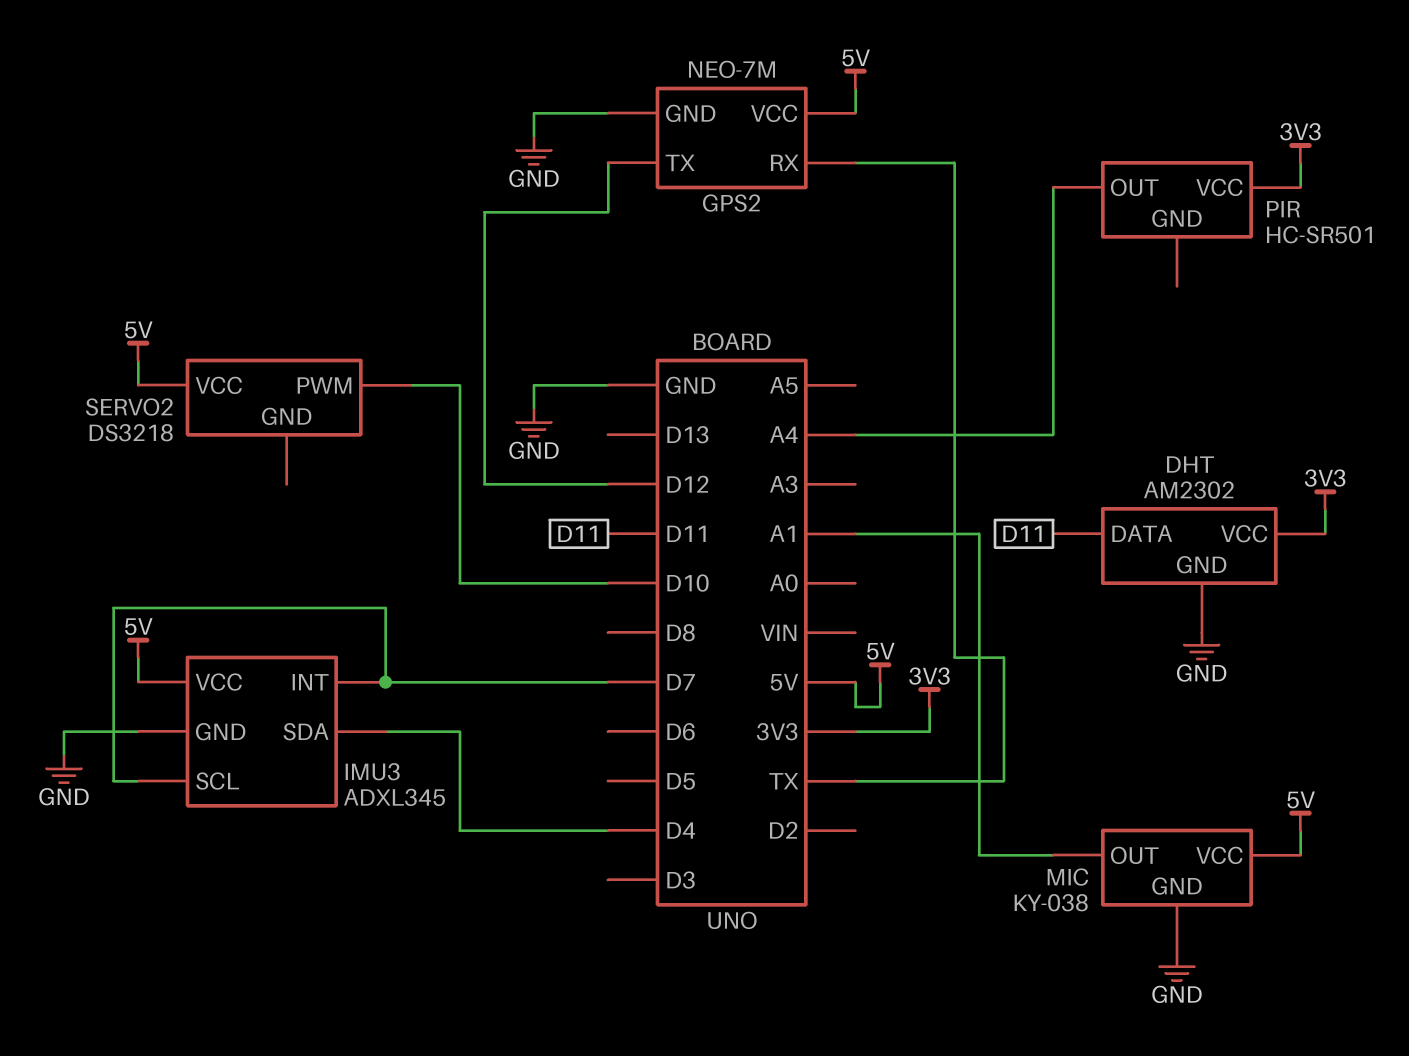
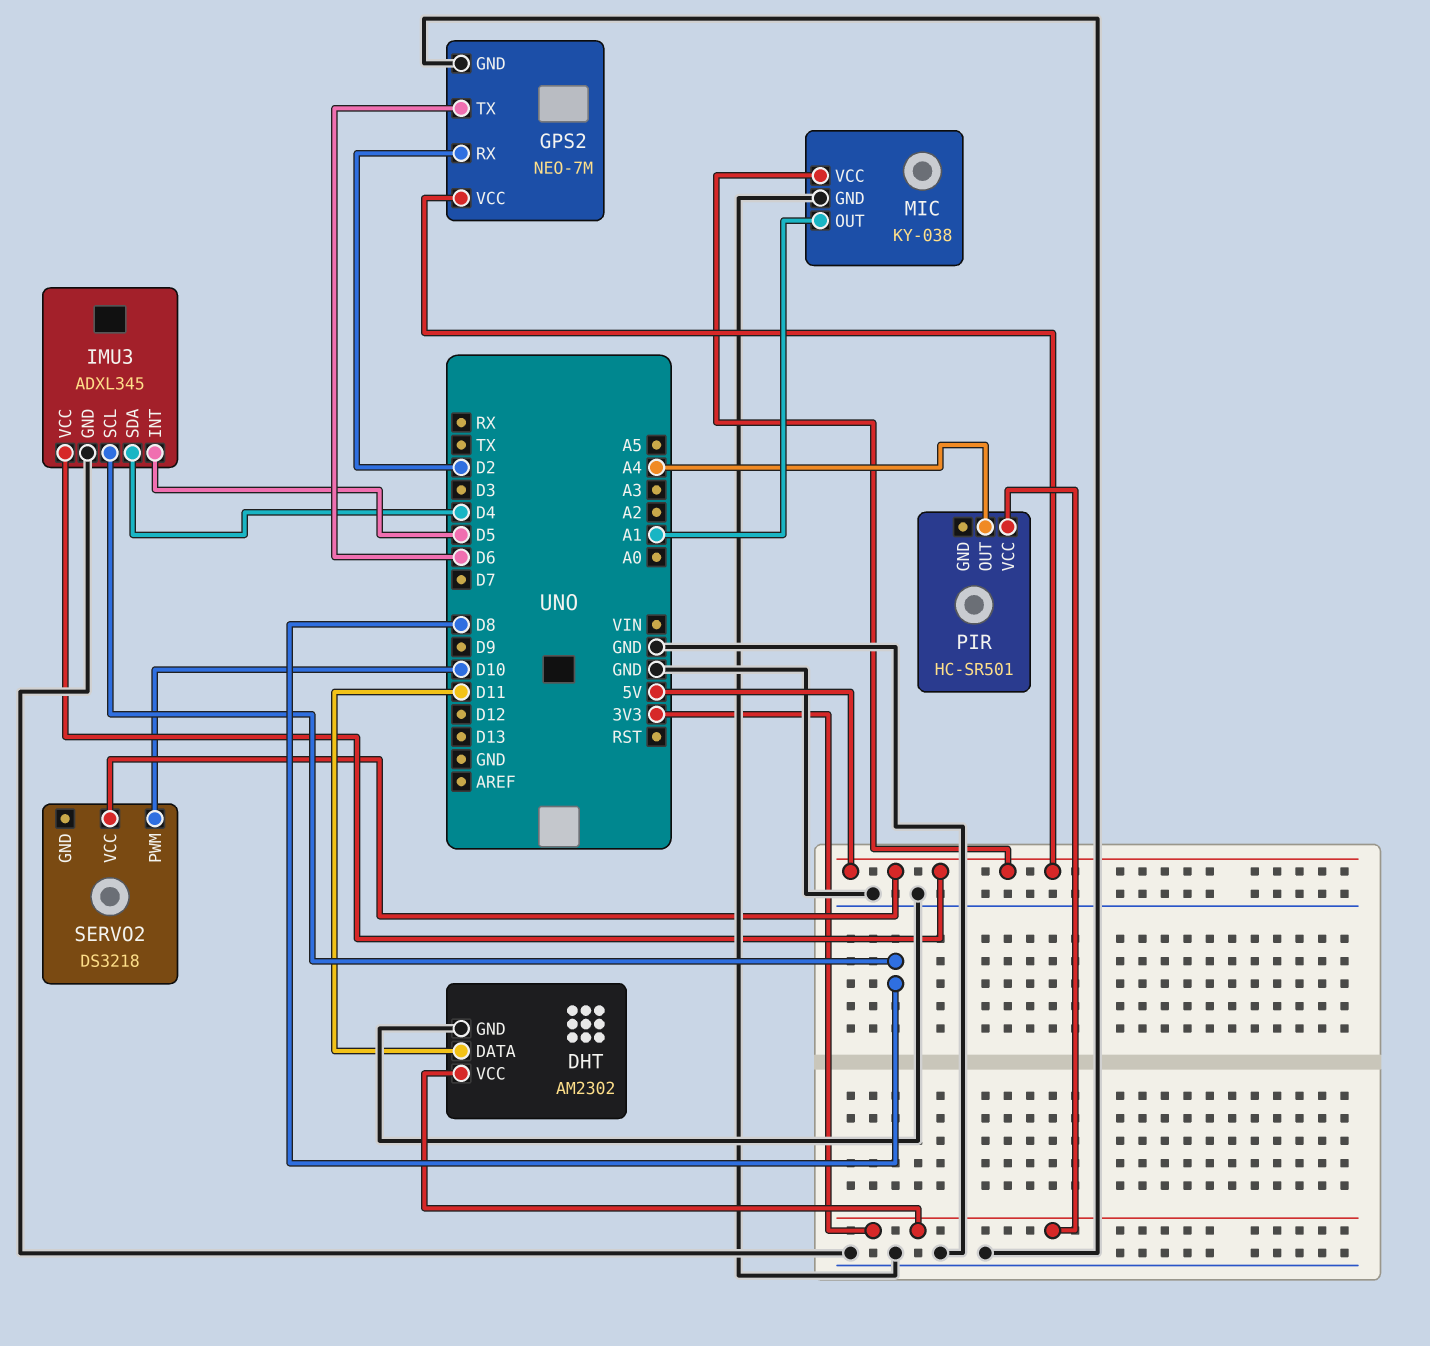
GPS2 pin RX: TX -> D2
GPS2 pin TX: D12 -> D6
IMU3 pin INT: D7 -> D5
IMU3 pin SCL: D7 -> D8

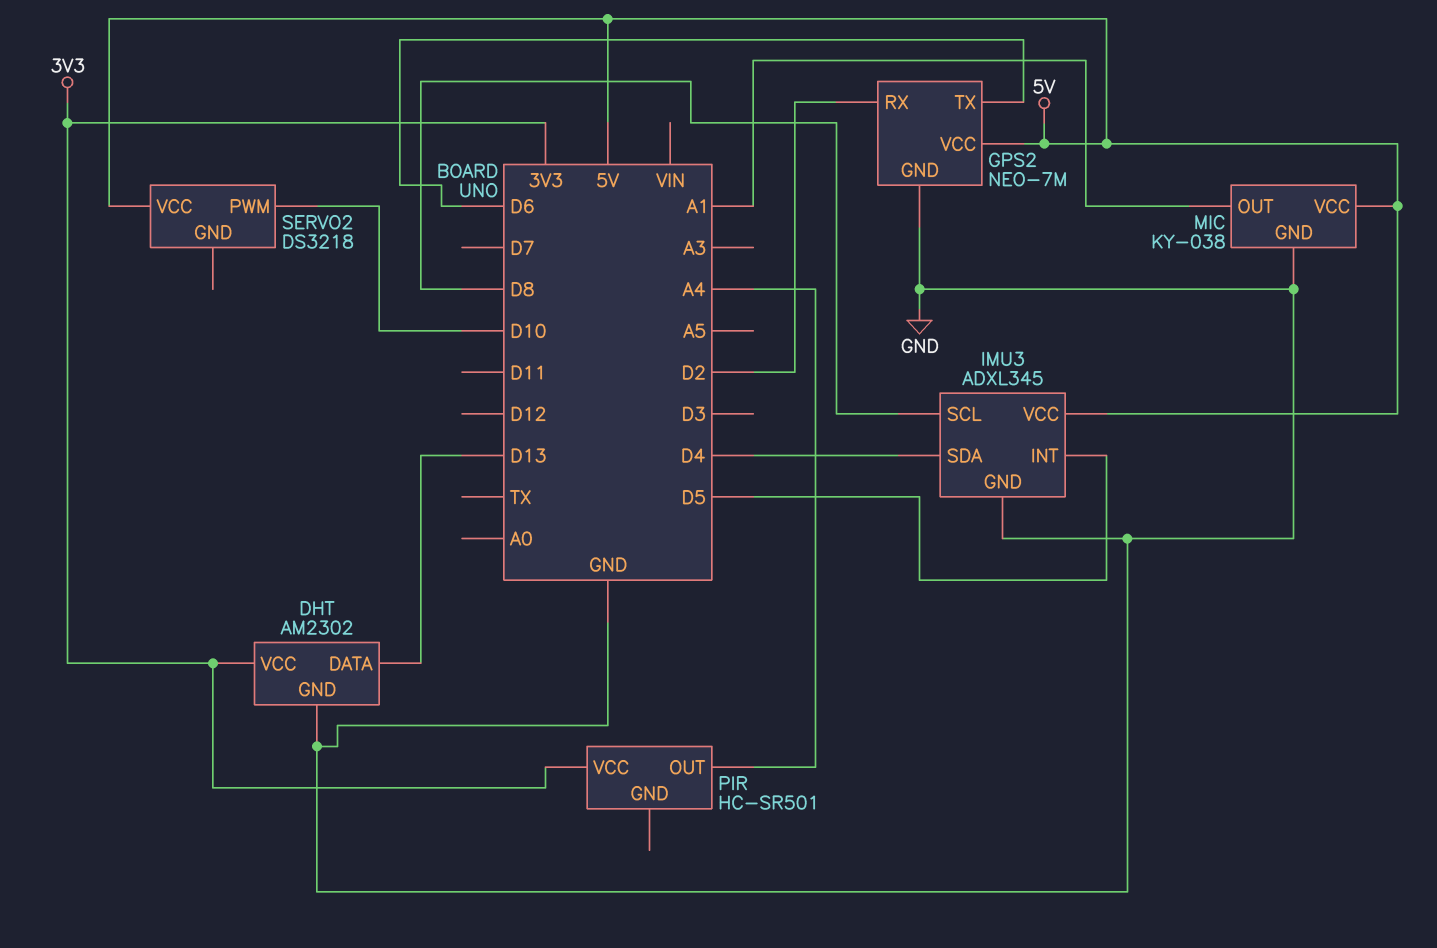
DHT pin DATA: D11 -> D13

